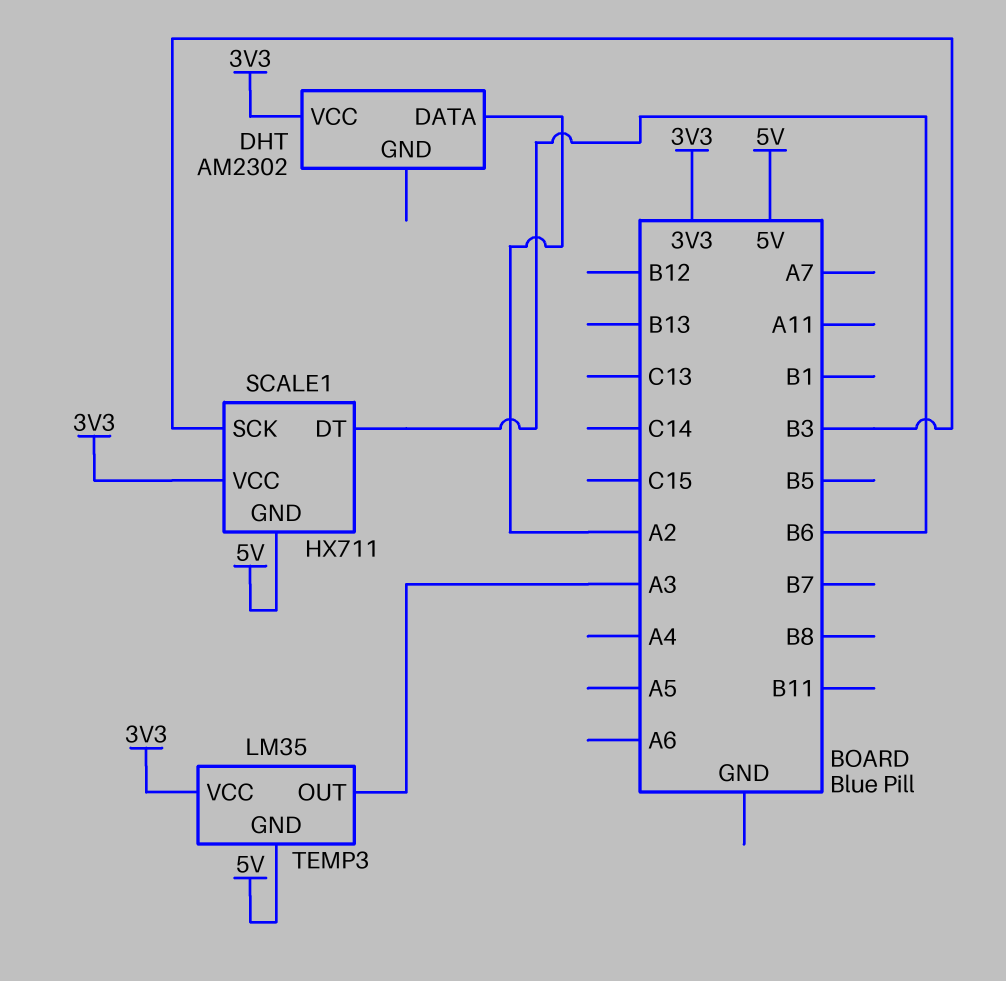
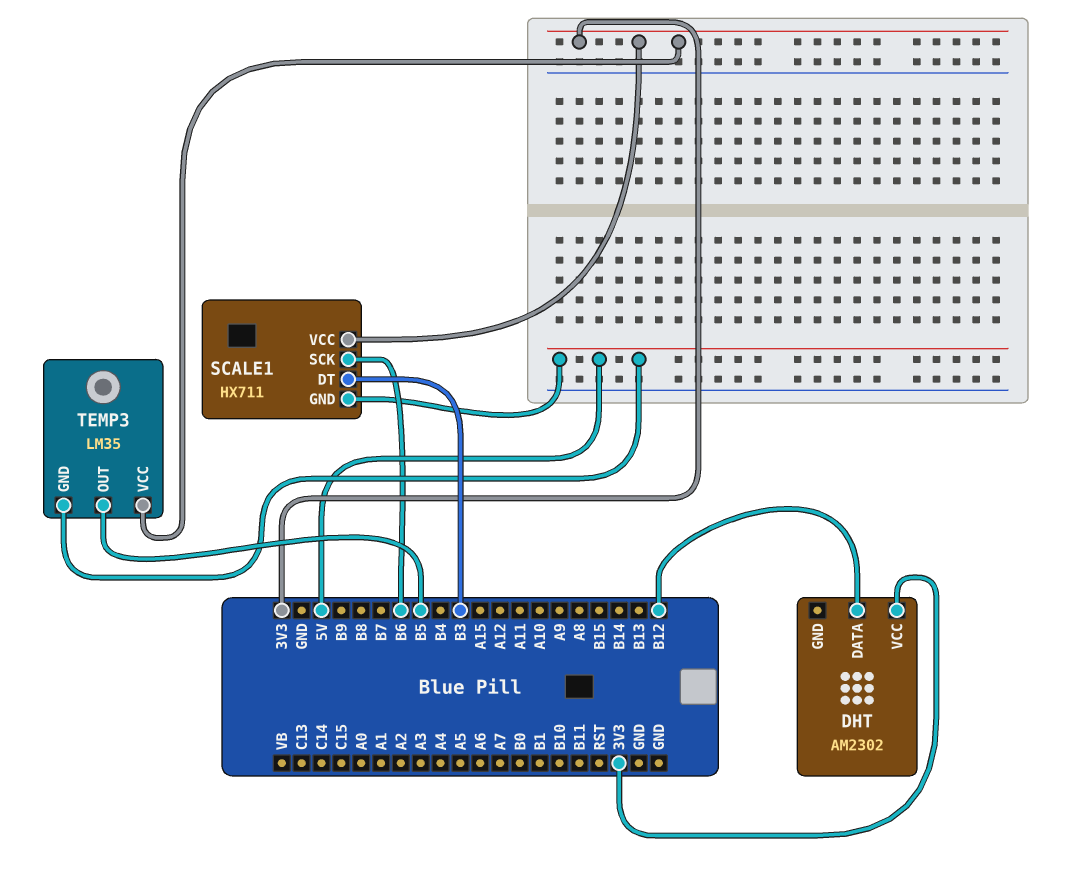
DHT pin DATA: A2 -> B12
SCALE1 pin DT: B6 -> B3
SCALE1 pin SCK: B3 -> B6
TEMP3 pin OUT: A3 -> B5

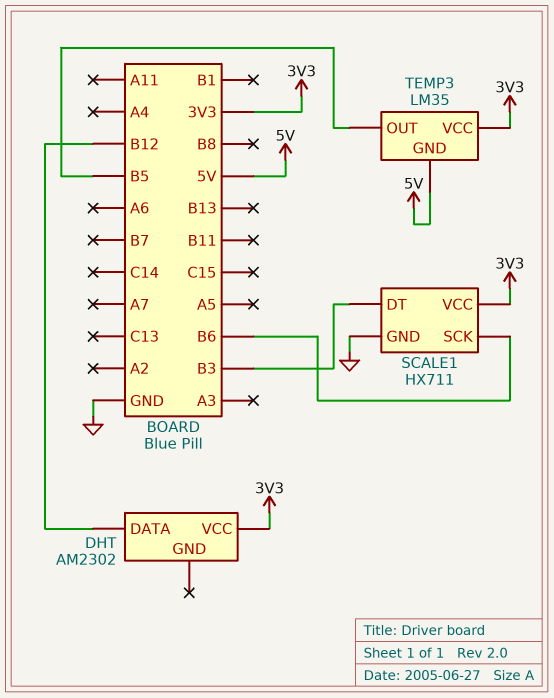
SCALE1 pin GND: 5V -> GND

